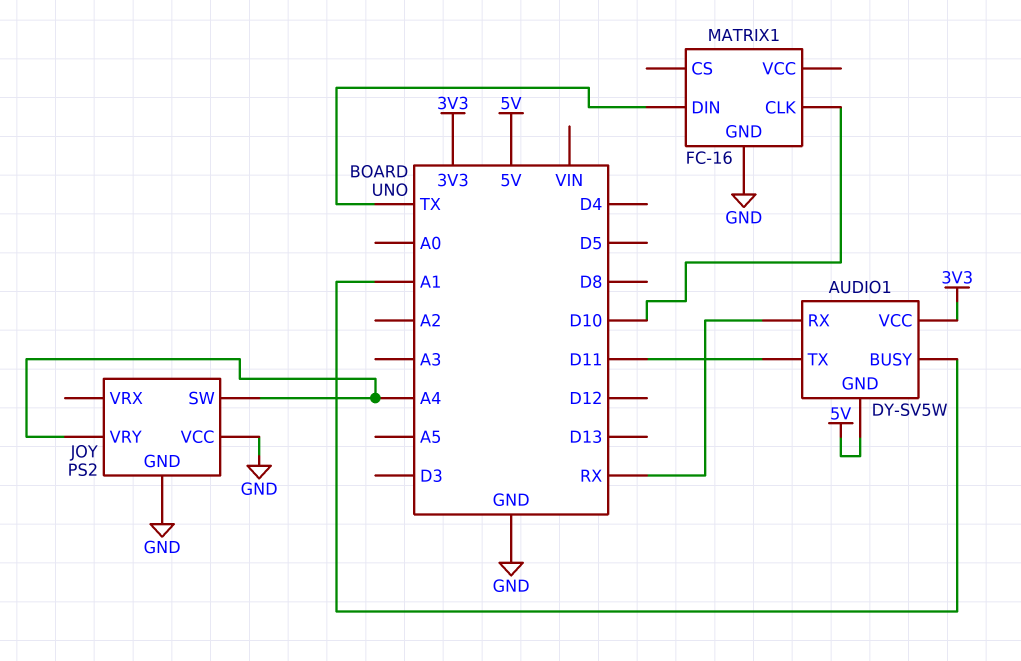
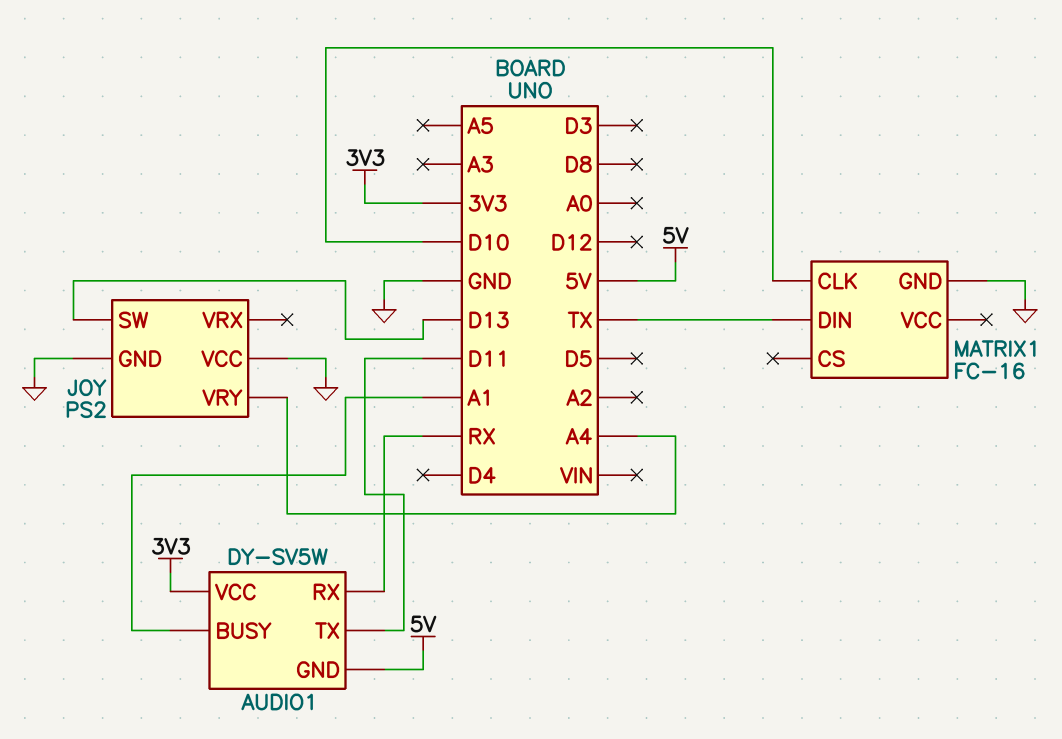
JOY pin SW: A4 -> D13

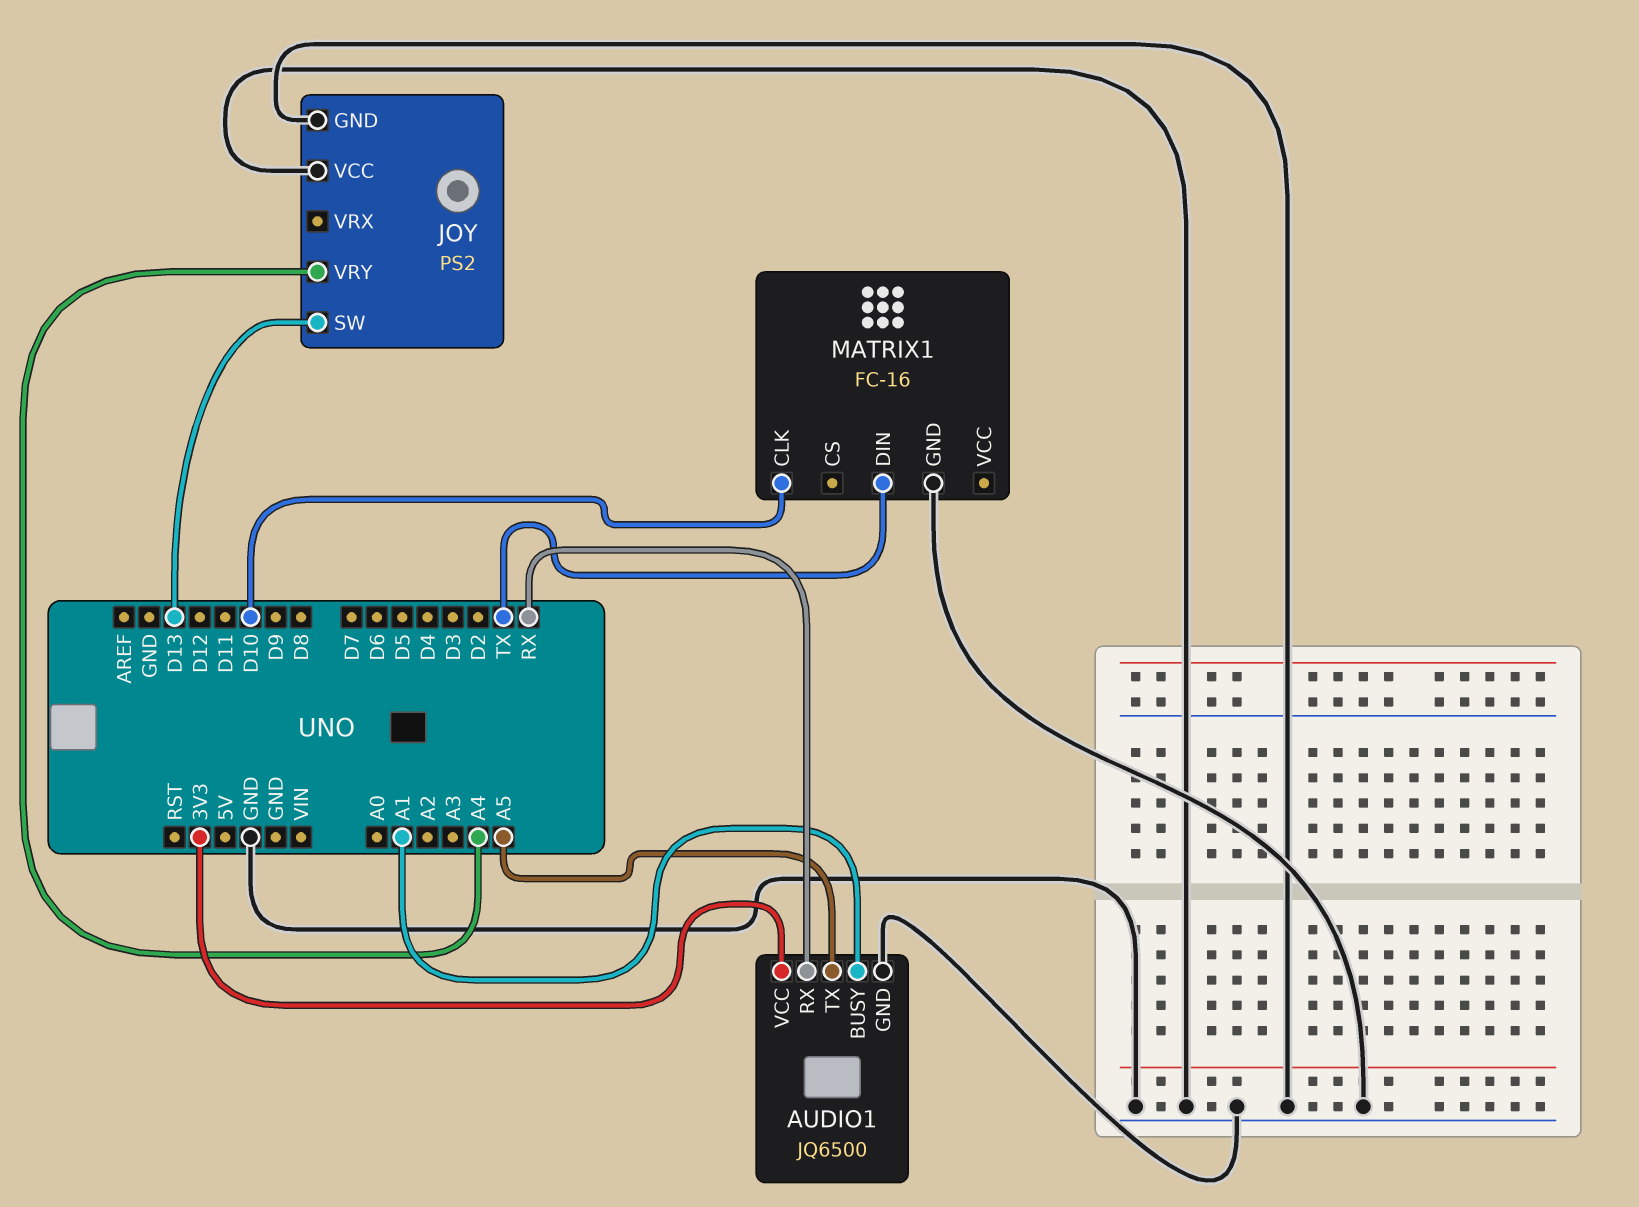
AUDIO1: DY-SV5W -> JQ6500
AUDIO1 pin GND: 5V -> GND
AUDIO1 pin TX: D11 -> A5

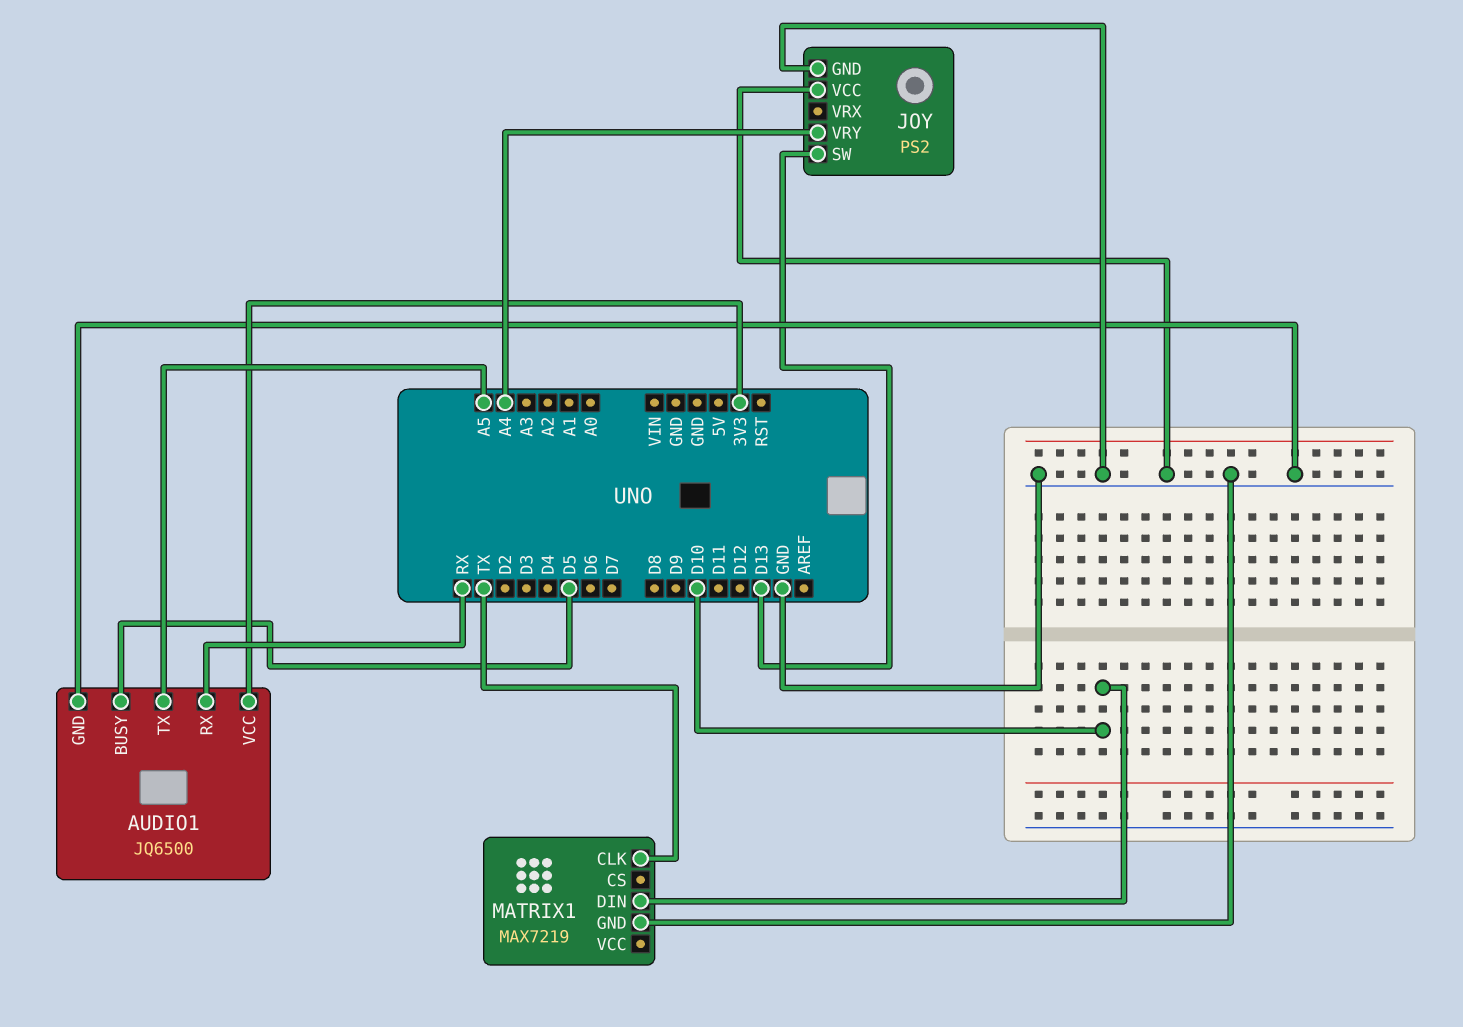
AUDIO1 pin BUSY: A1 -> D5
MATRIX1: FC-16 -> MAX7219
MATRIX1 pin CLK: D10 -> TX
MATRIX1 pin DIN: TX -> D10

